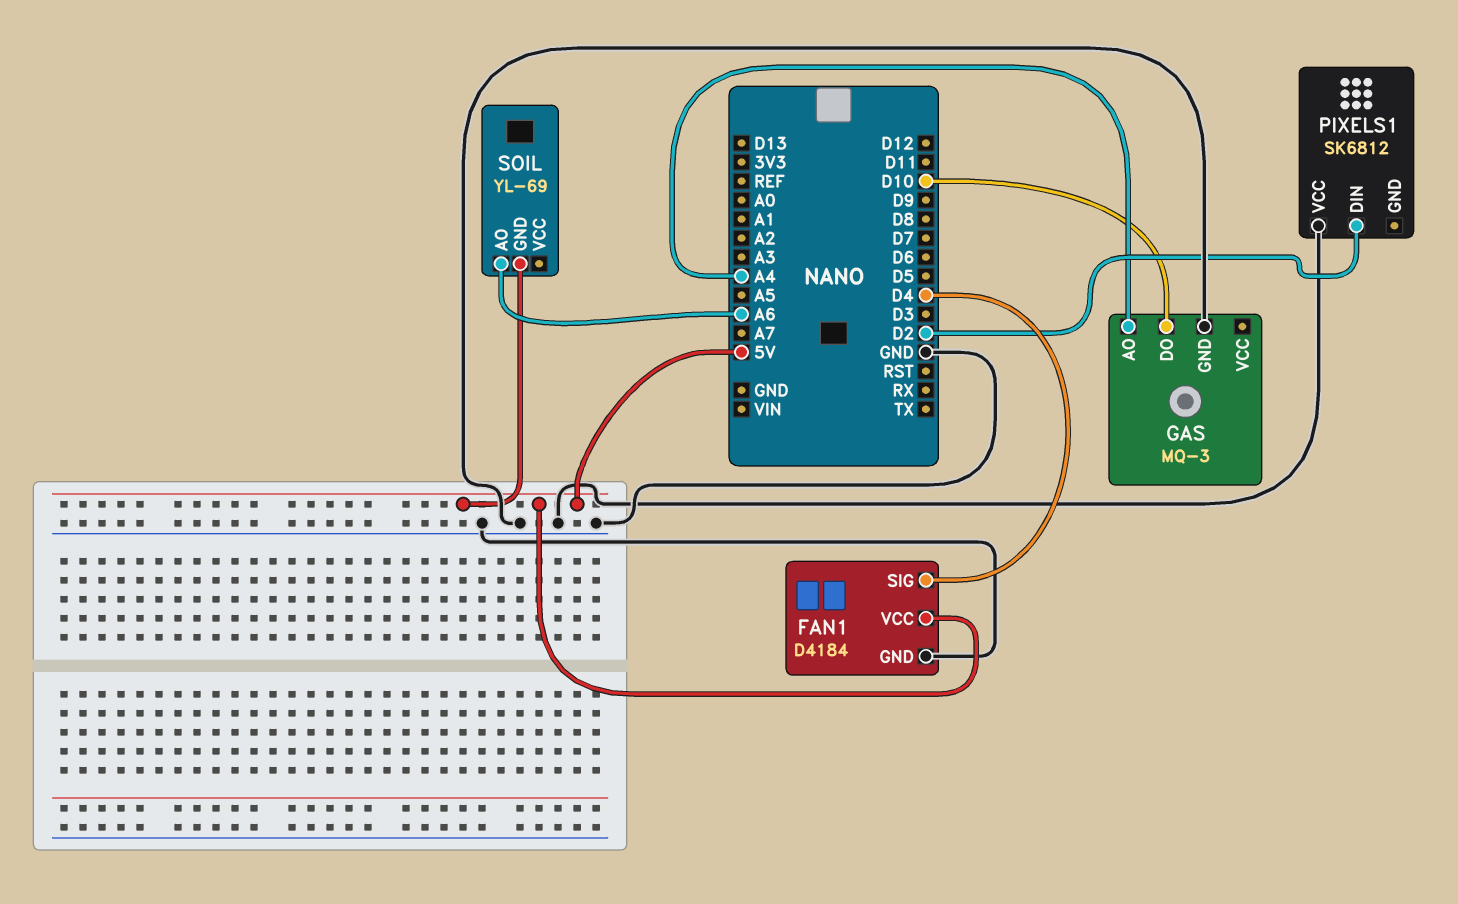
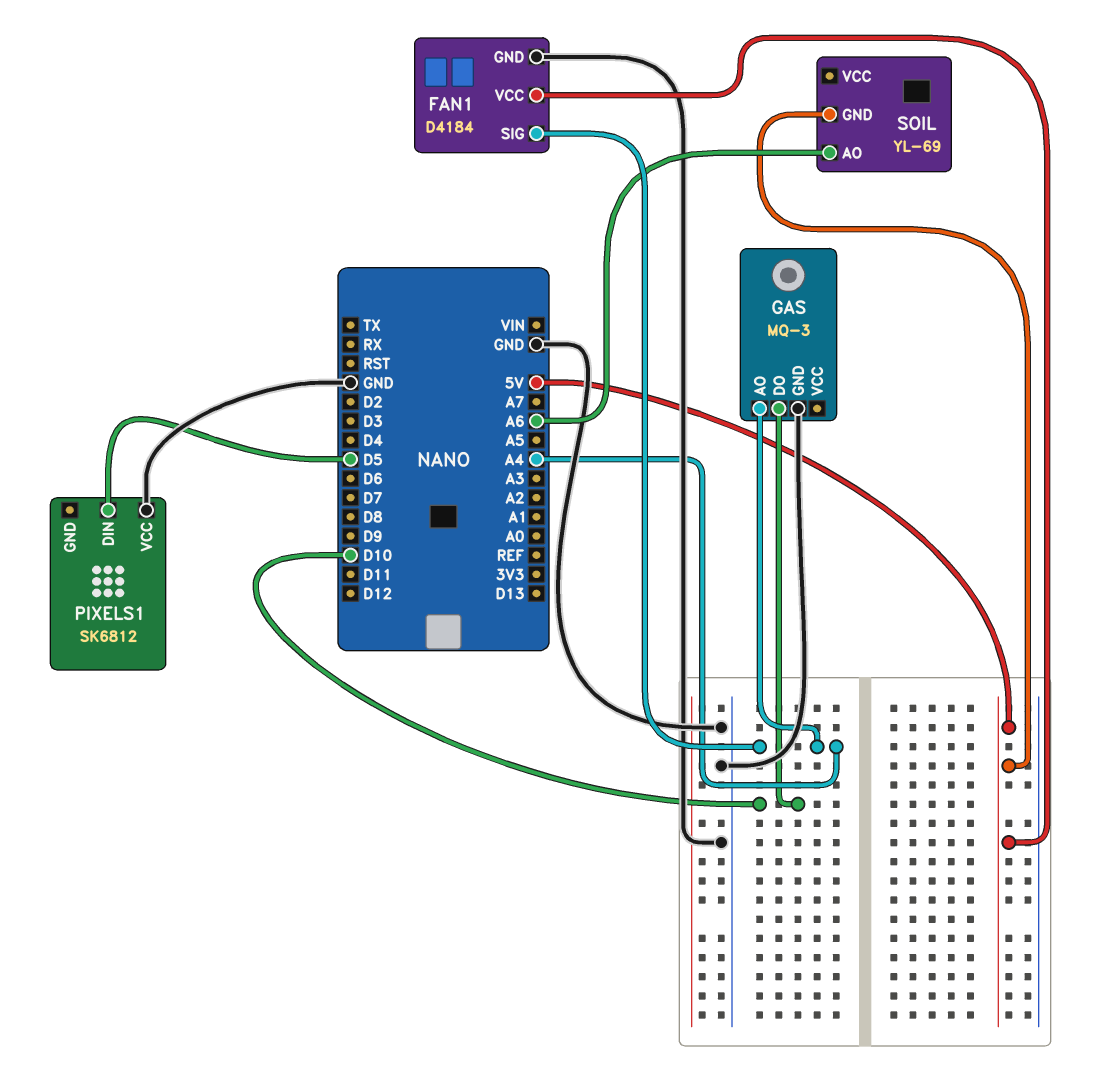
FAN1 pin SIG: D4 -> A4
PIXELS1 pin DIN: D2 -> D5

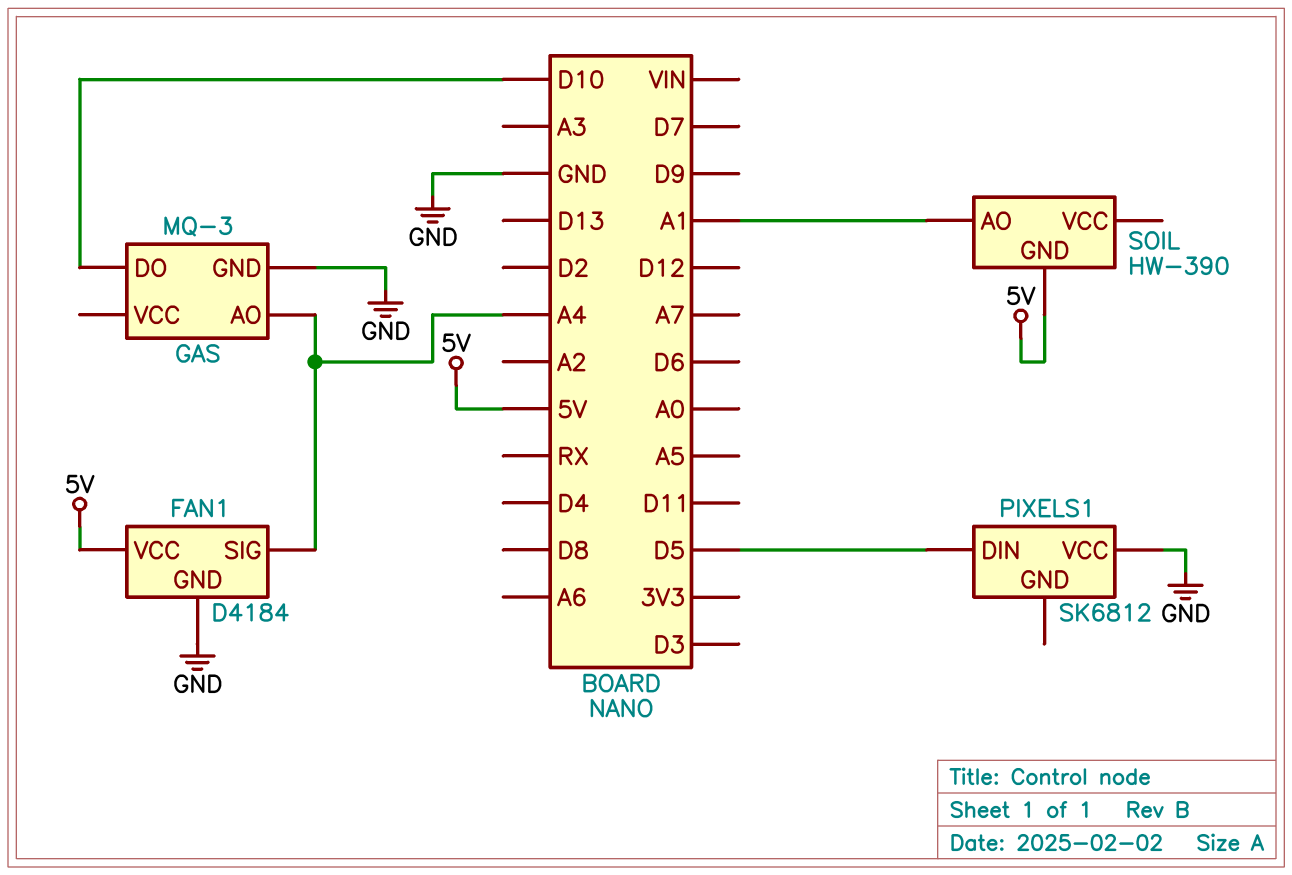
SOIL: YL-69 -> HW-390
SOIL pin AO: A6 -> A1

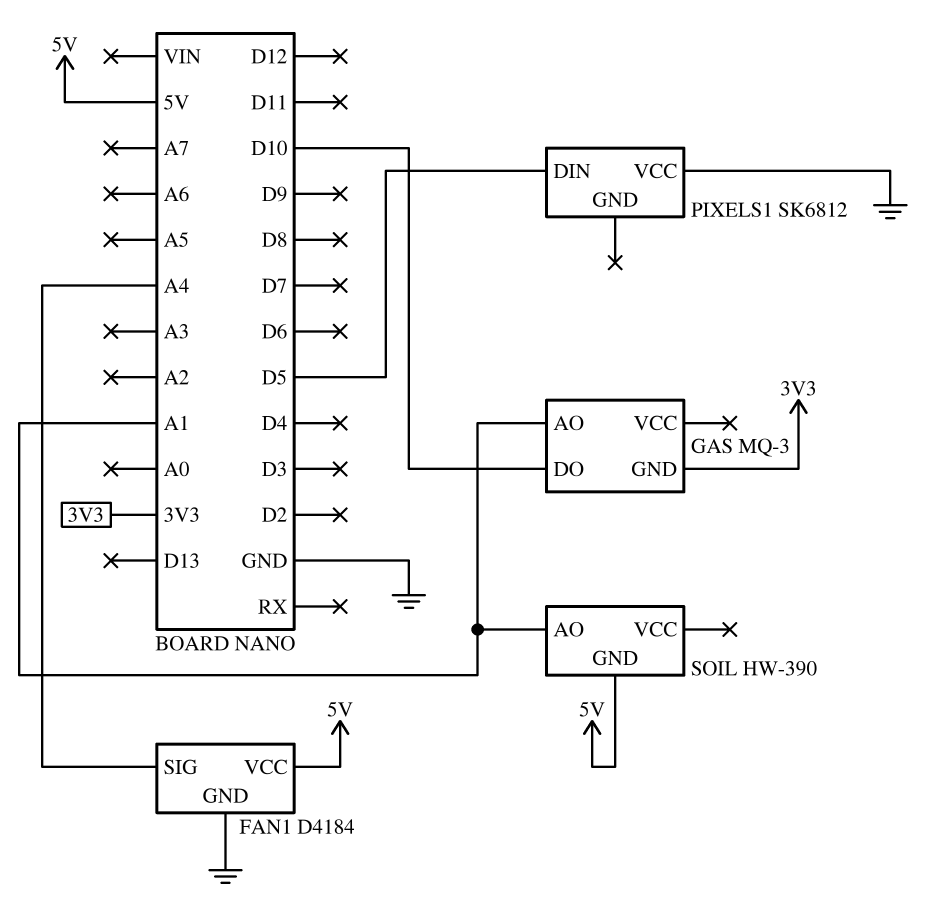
GAS pin AO: A4 -> A1
GAS pin GND: GND -> 3V3

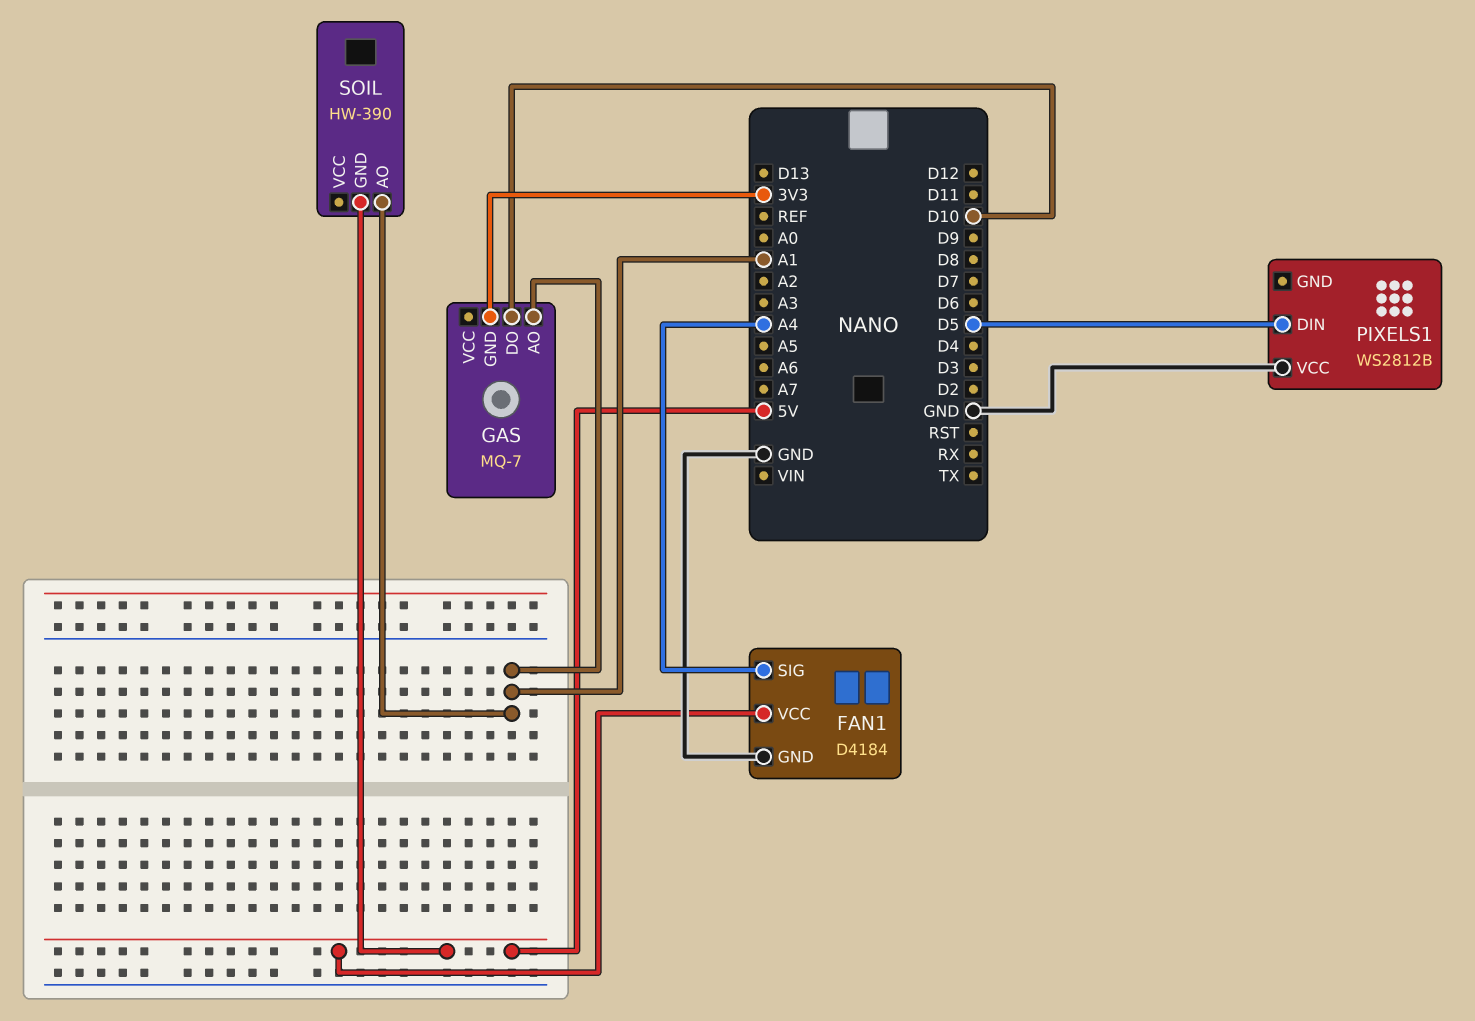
GAS: MQ-3 -> MQ-7
PIXELS1: SK6812 -> WS2812B

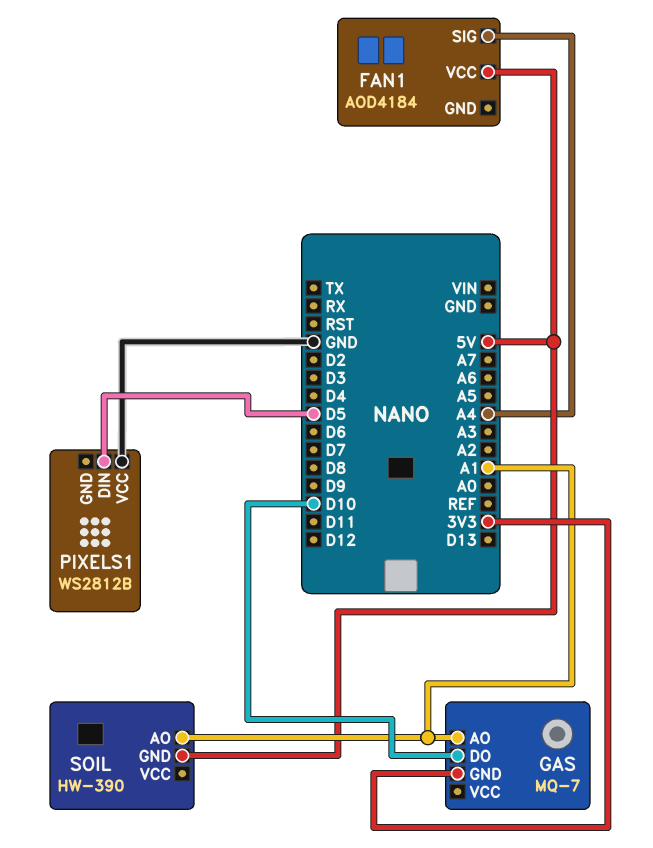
FAN1: D4184 -> AOD4184
FAN1 pin GND: GND -> none

